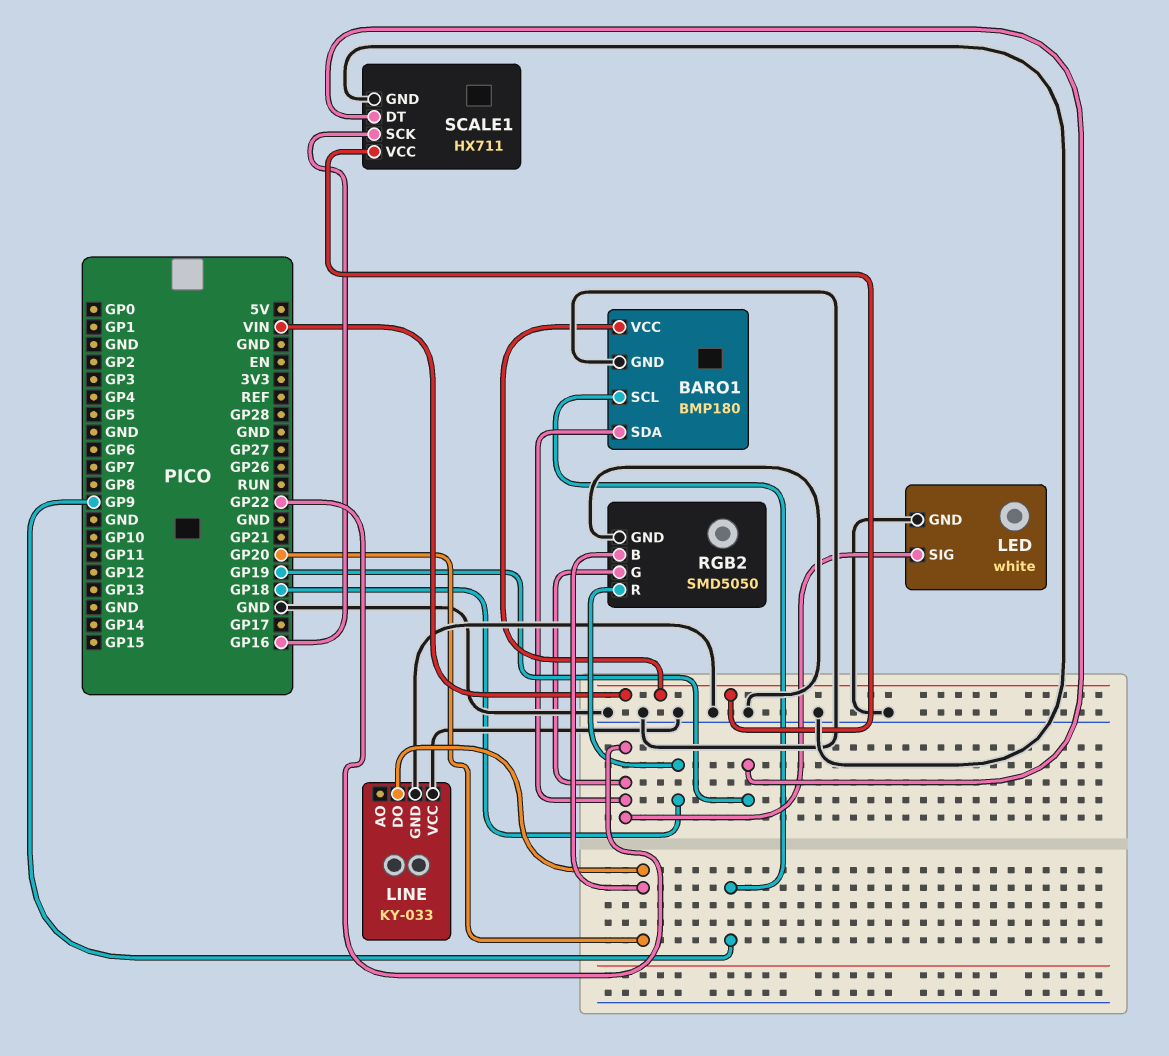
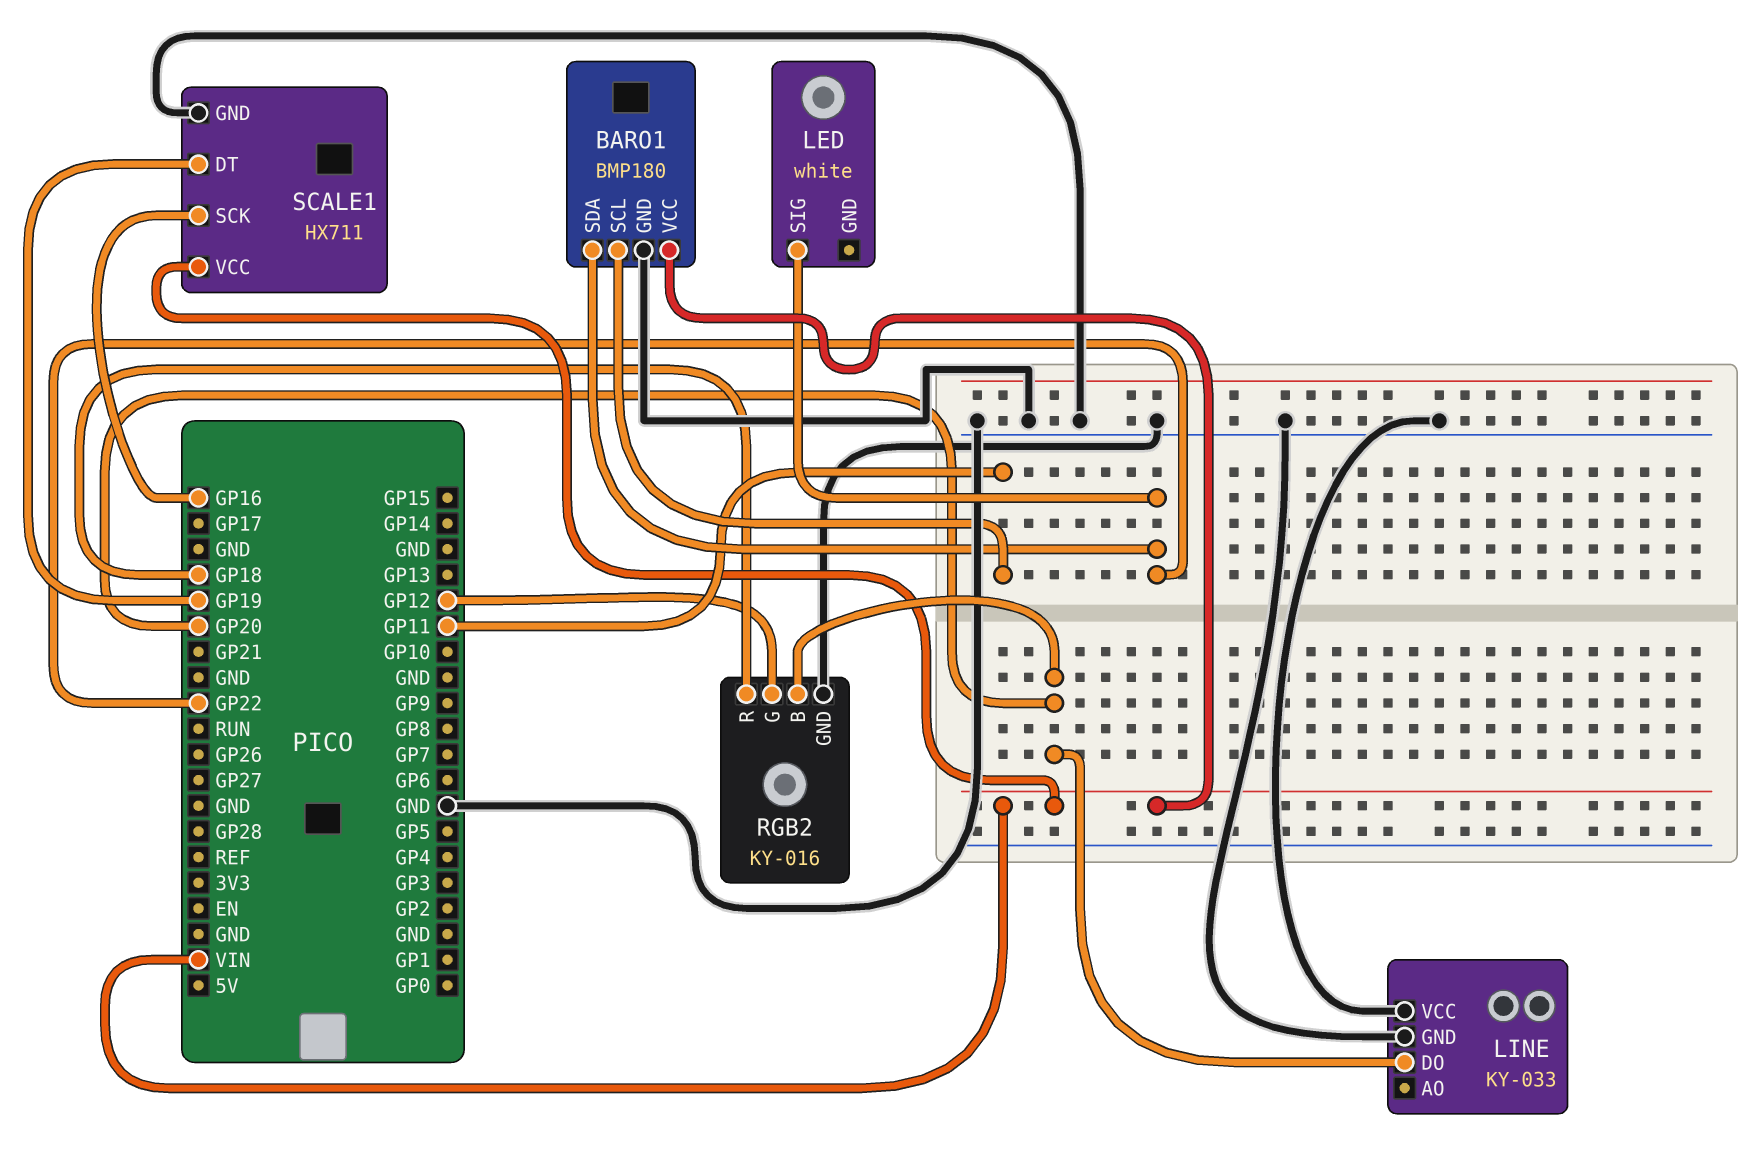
BARO1 pin SCL: GP9 -> GP11
LED pin GND: GND -> none
RGB2: SMD5050 -> KY-016
RGB2 pin G: GP22 -> GP12

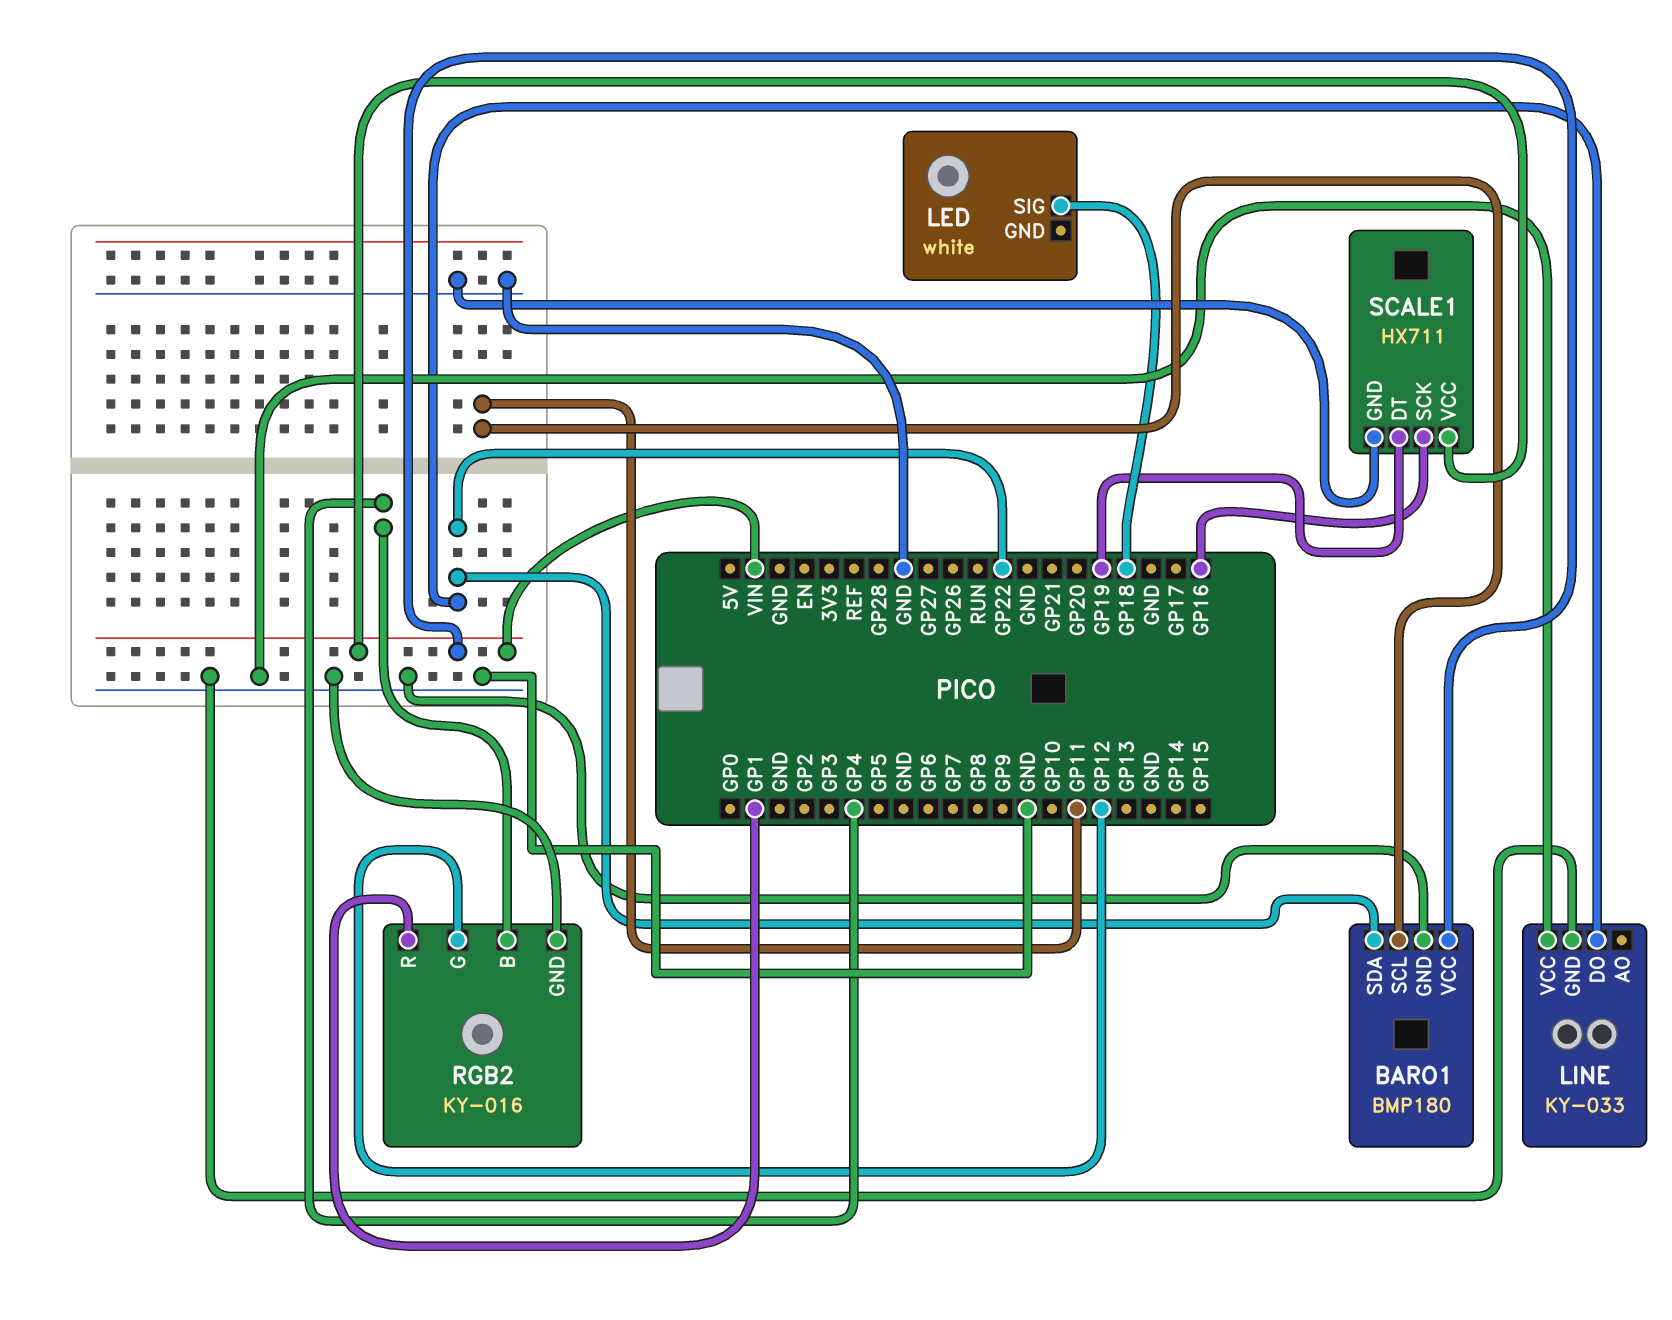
LED pin SIG: GP22 -> GP18
LINE pin DO: GP20 -> GP22
RGB2 pin B: GP20 -> GP4
RGB2 pin R: GP18 -> GP1

